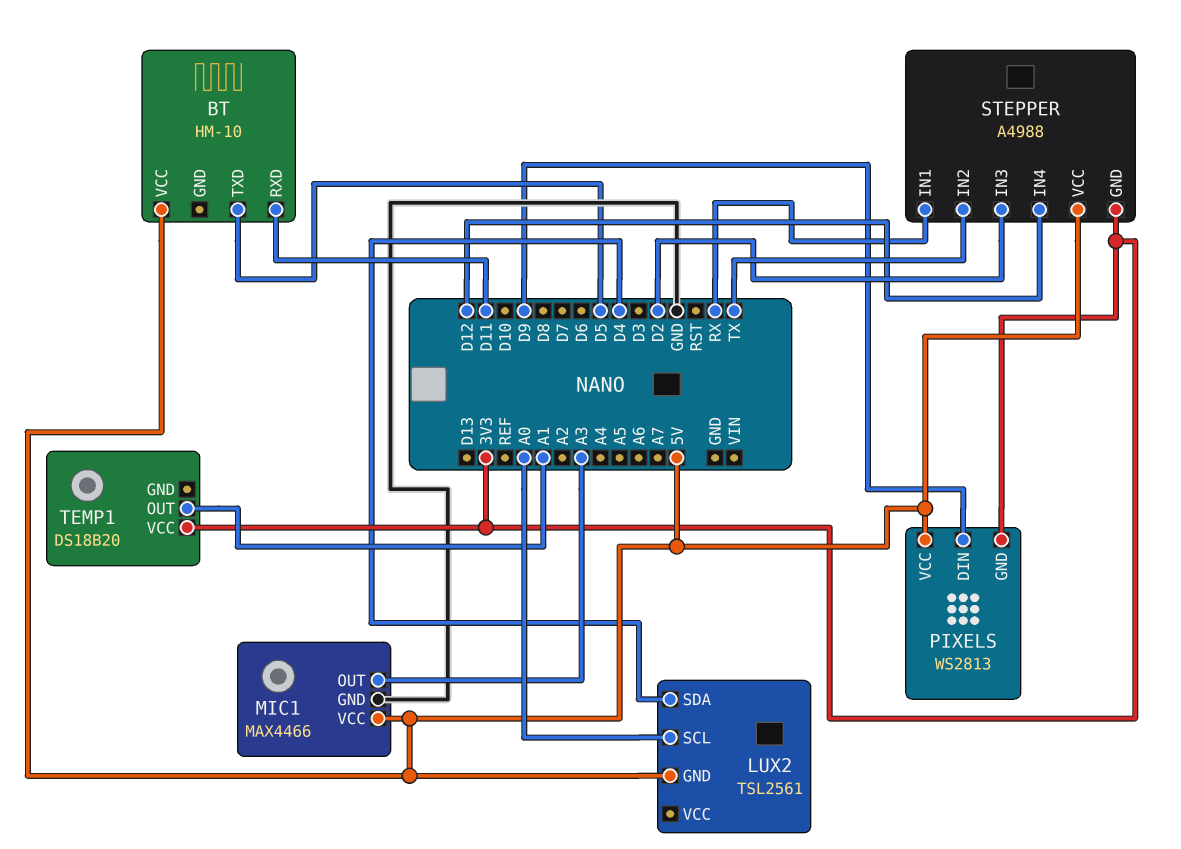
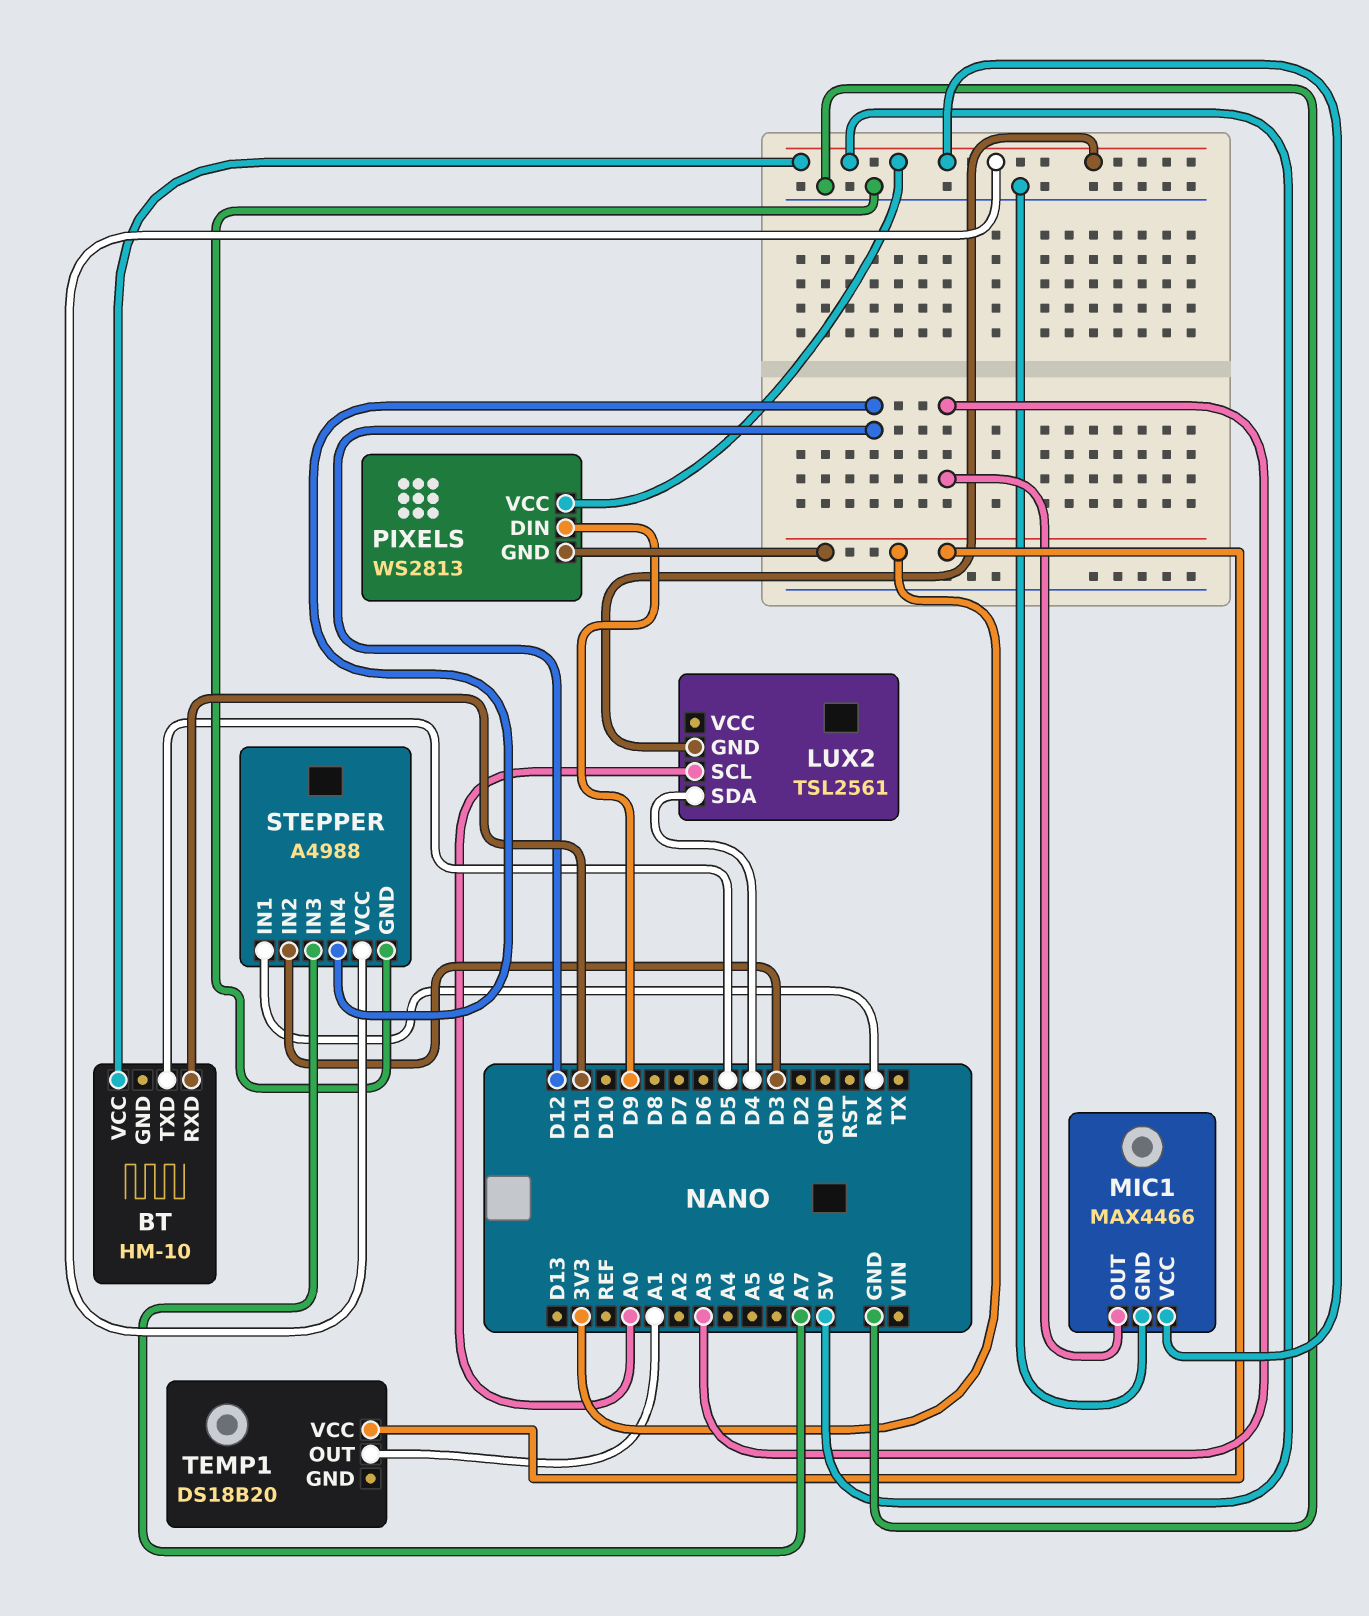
STEPPER pin GND: 3V3 -> GND
STEPPER pin IN2: TX -> D3
STEPPER pin IN3: D2 -> A7

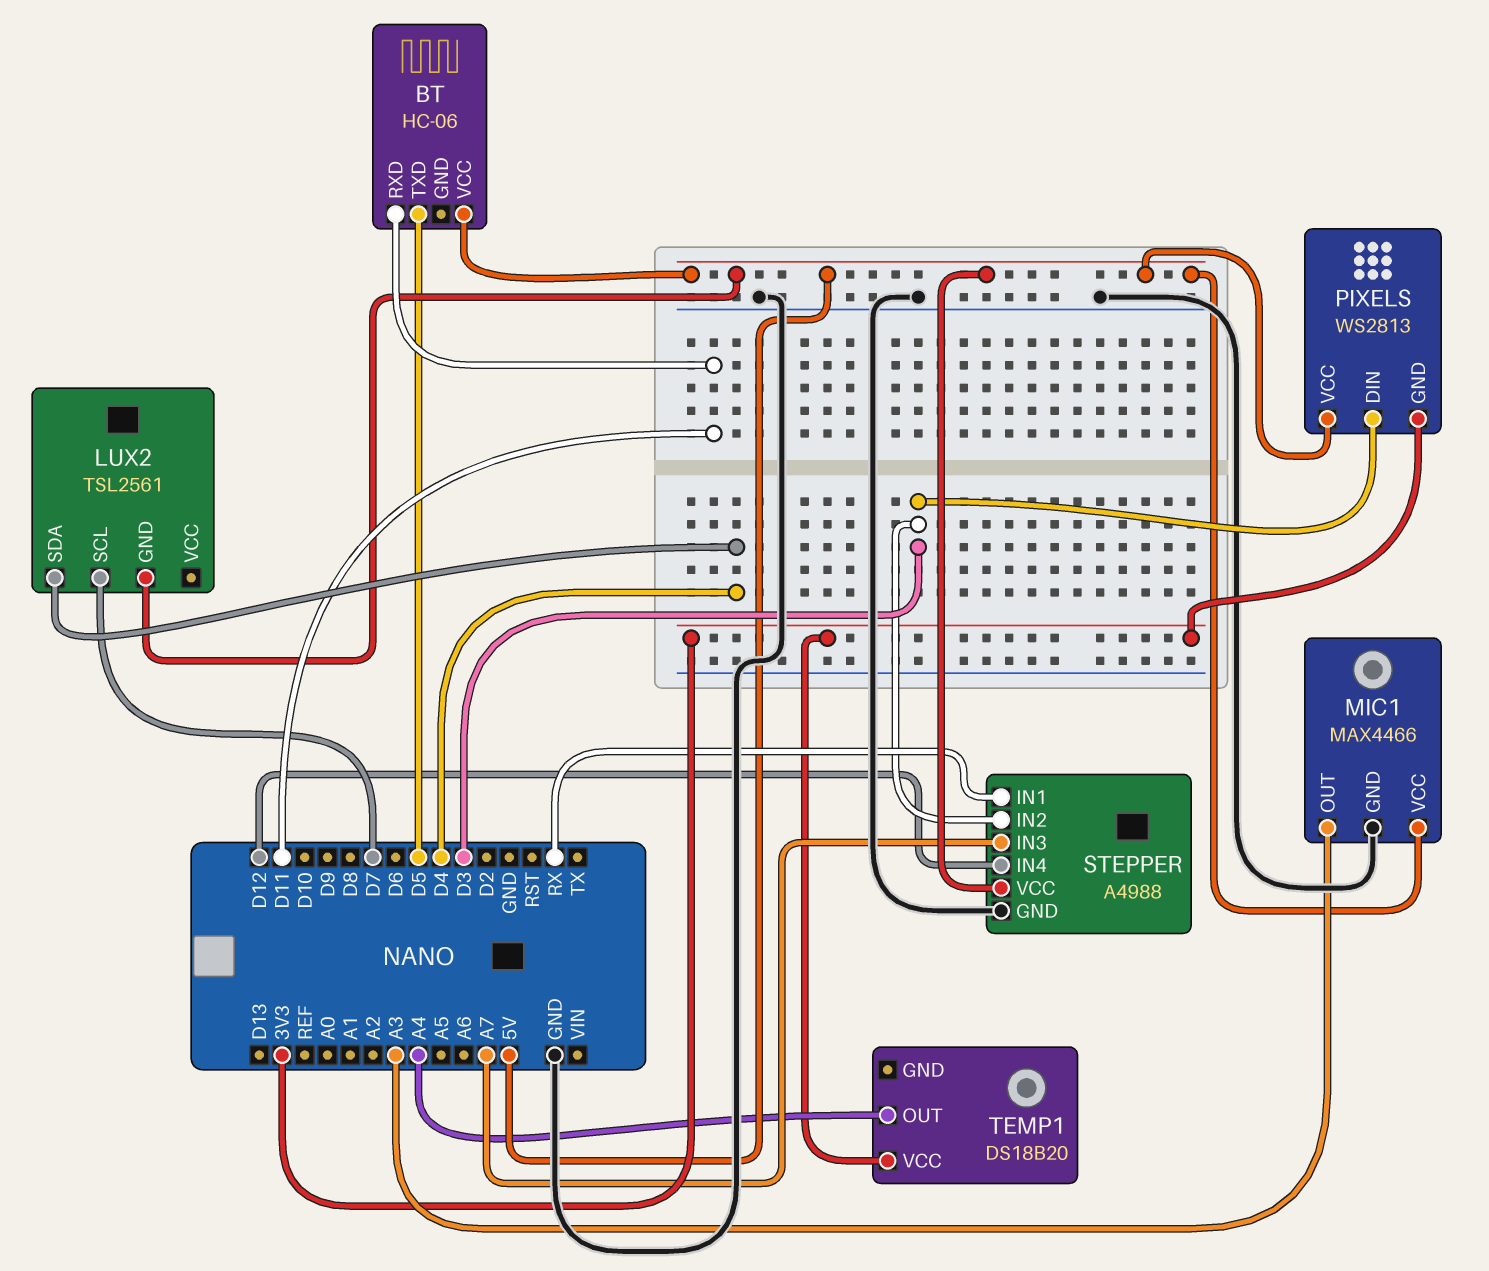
BT: HM-10 -> HC-06
LUX2 pin SCL: A0 -> D7
PIXELS pin DIN: D9 -> D3
TEMP1 pin OUT: A1 -> A4

